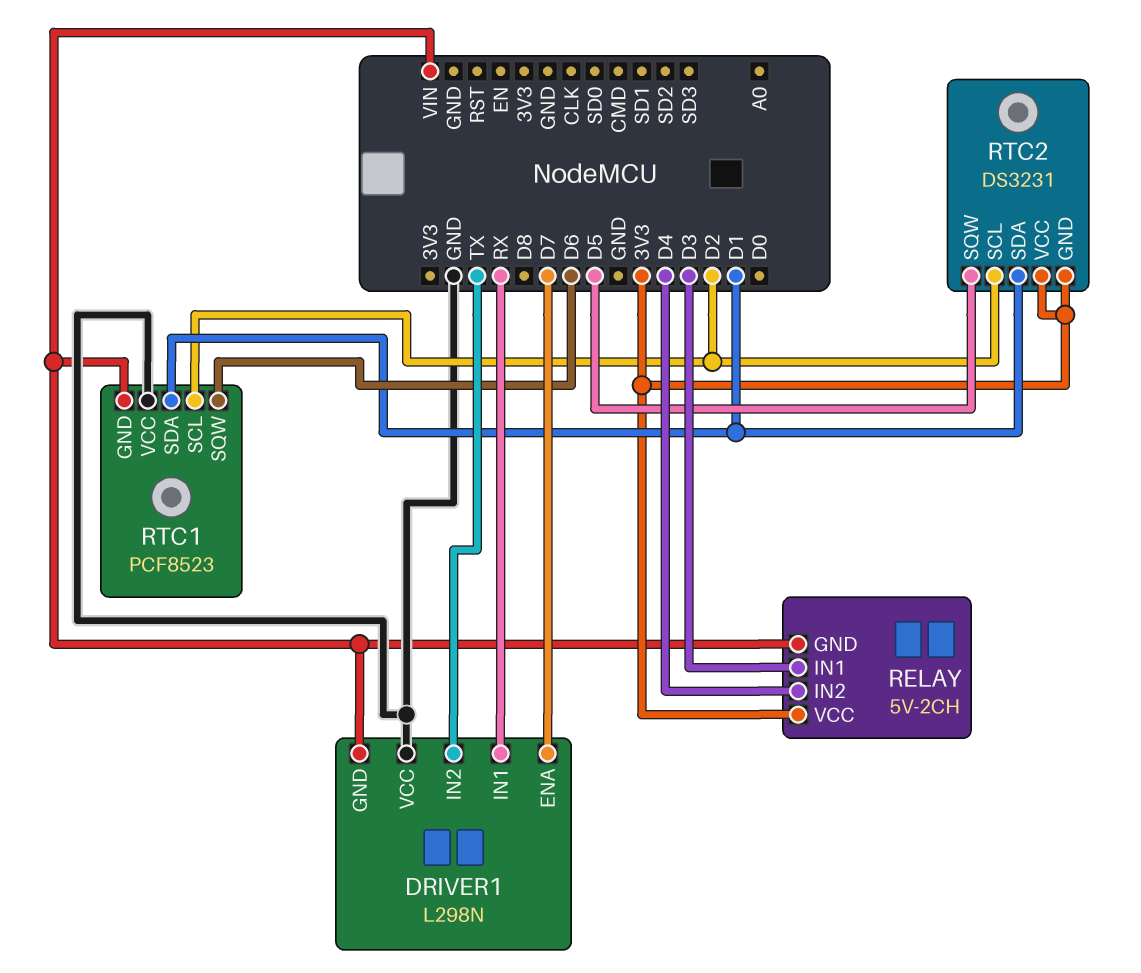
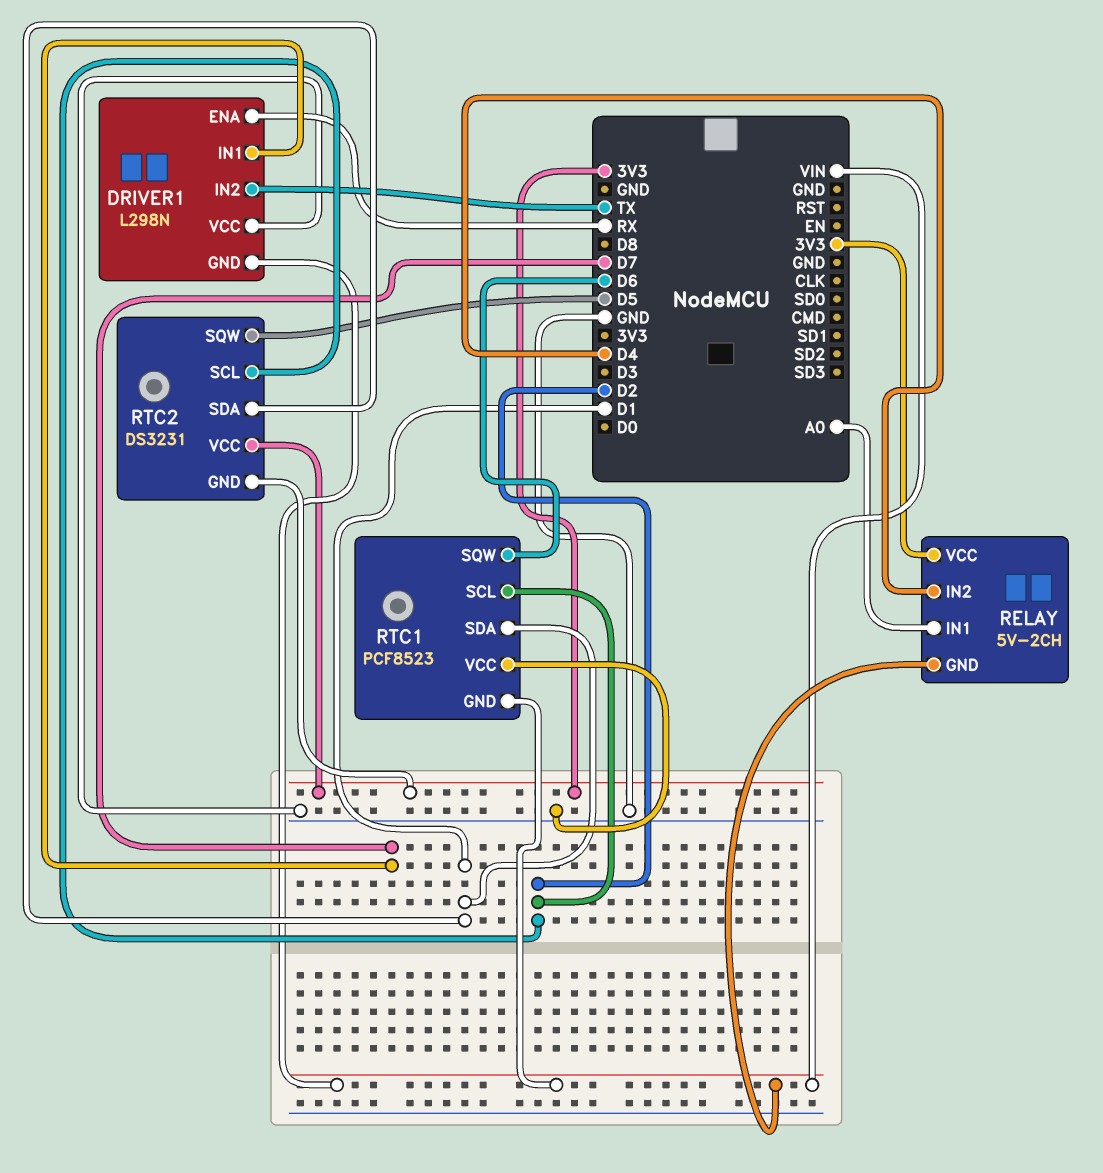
DRIVER1 pin ENA: D7 -> RX
DRIVER1 pin IN1: RX -> D7
RELAY pin IN1: D3 -> A0

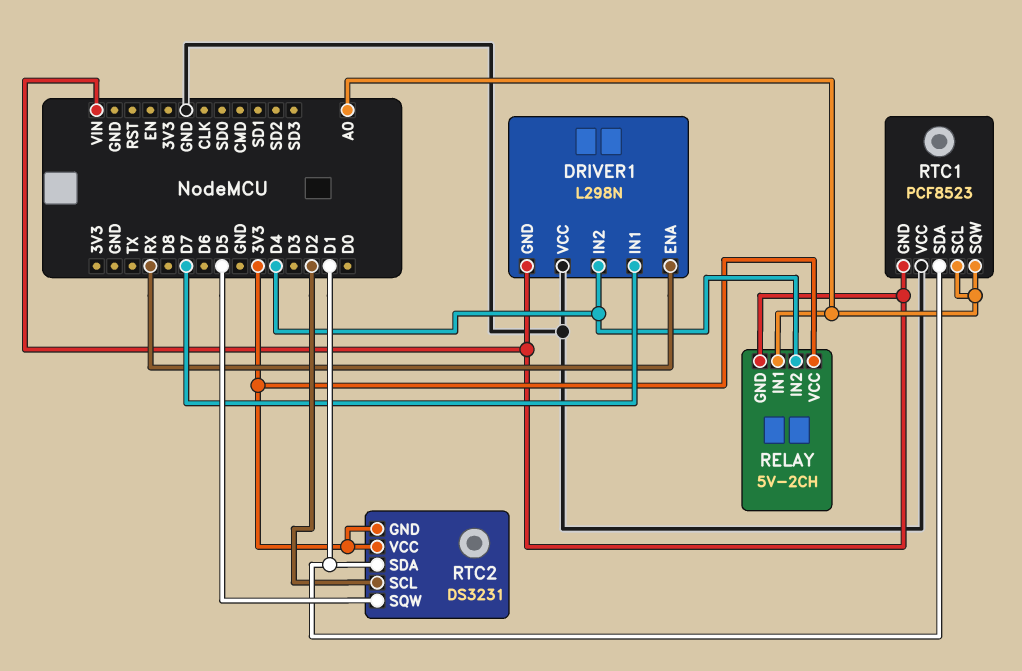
DRIVER1 pin IN2: TX -> D4
RTC1 pin SCL: D2 -> A0
RTC1 pin SQW: D6 -> A0

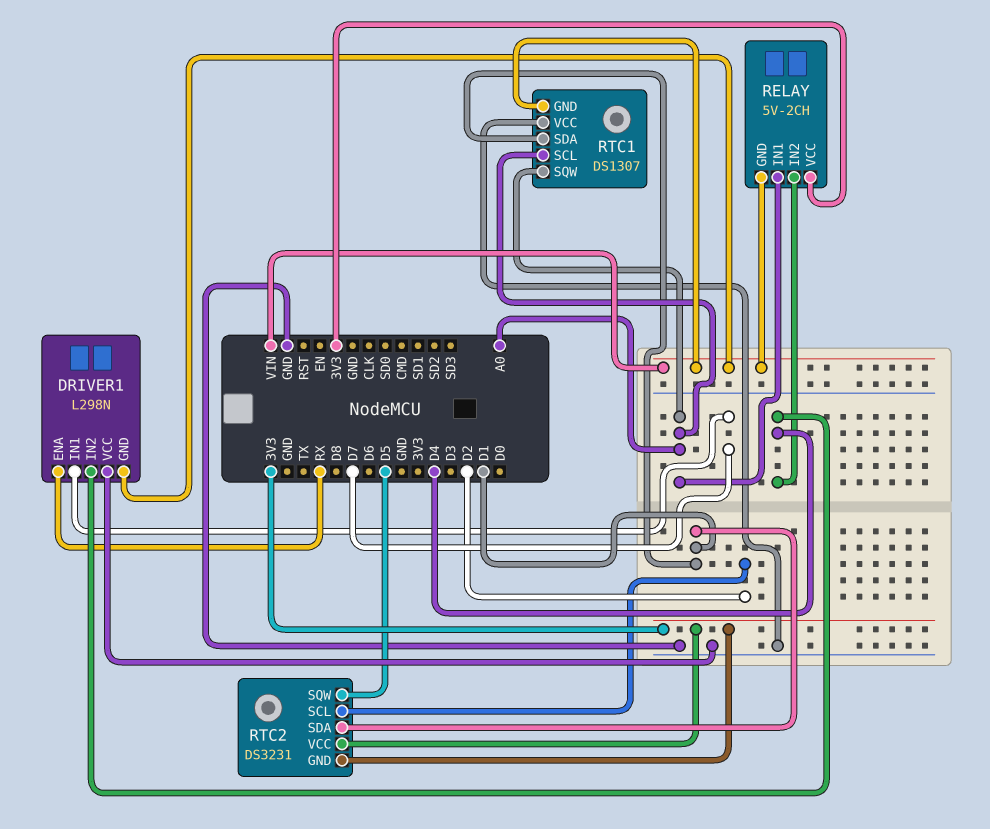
RTC1: PCF8523 -> DS1307

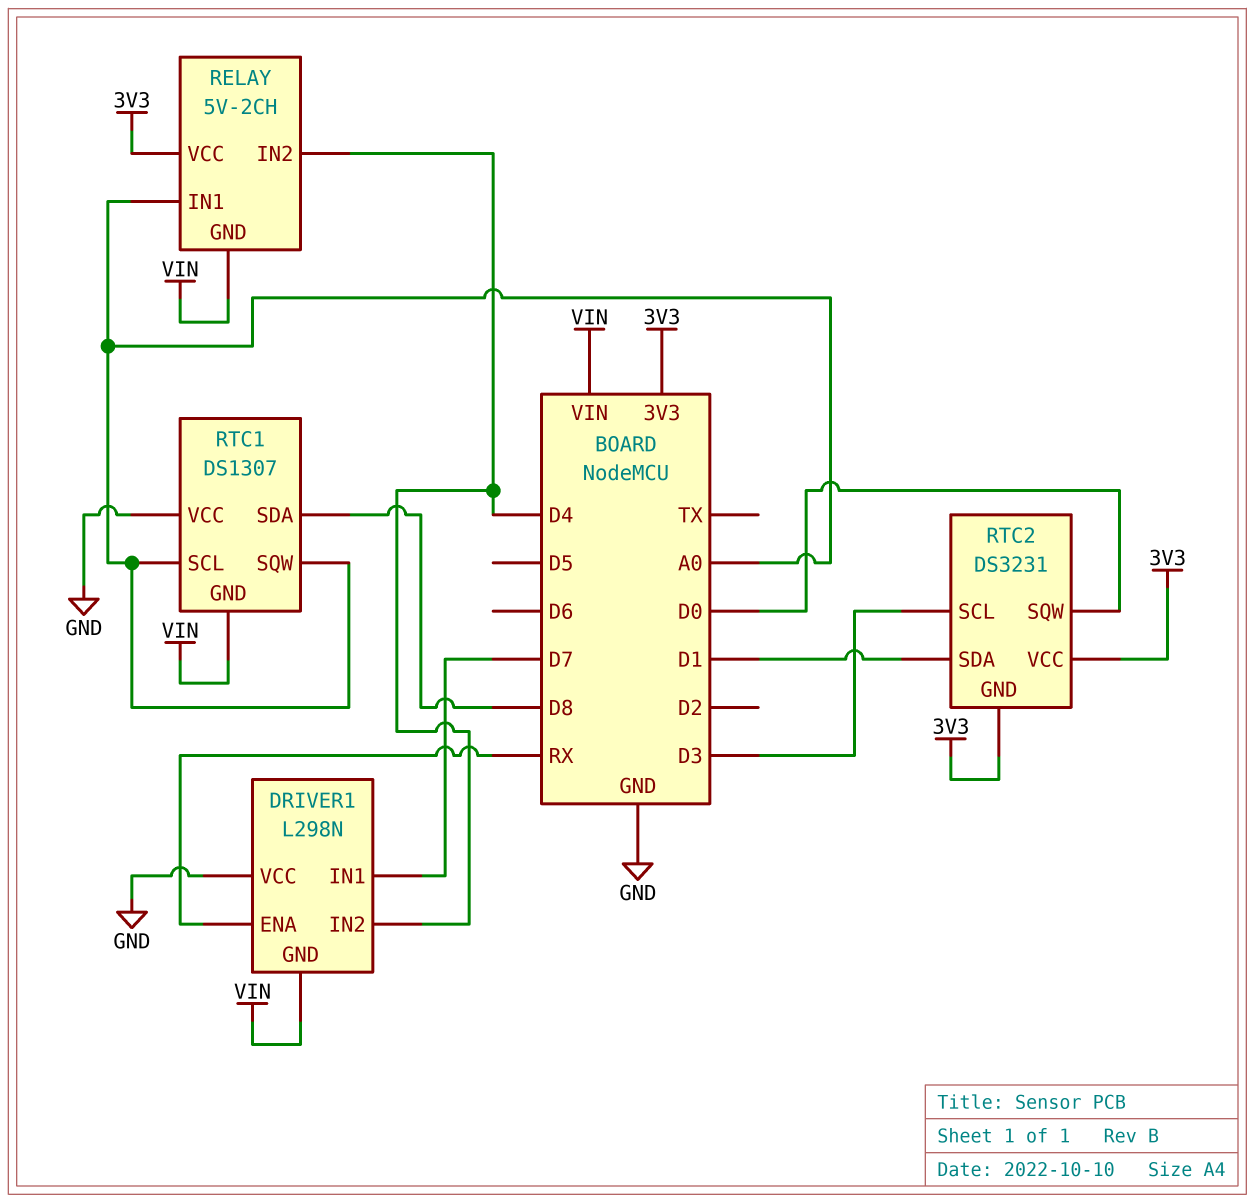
RTC1 pin SDA: D1 -> D8
RTC2 pin SCL: D2 -> D3
RTC2 pin SQW: D5 -> D0

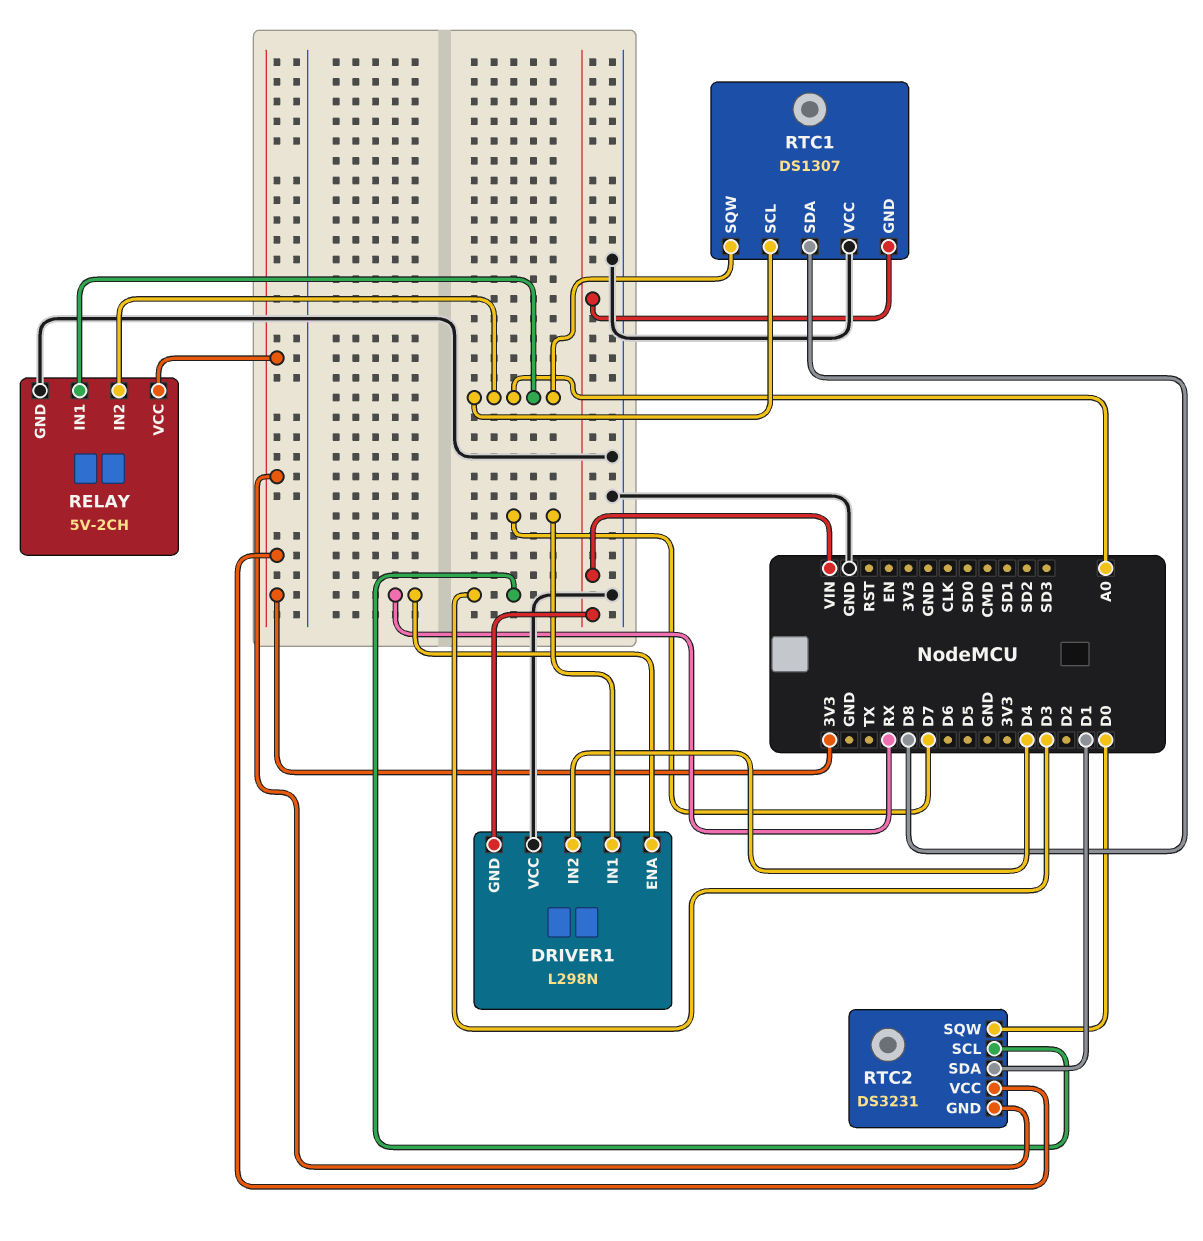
RELAY pin GND: VIN -> GND
RELAY pin IN2: D4 -> A0

